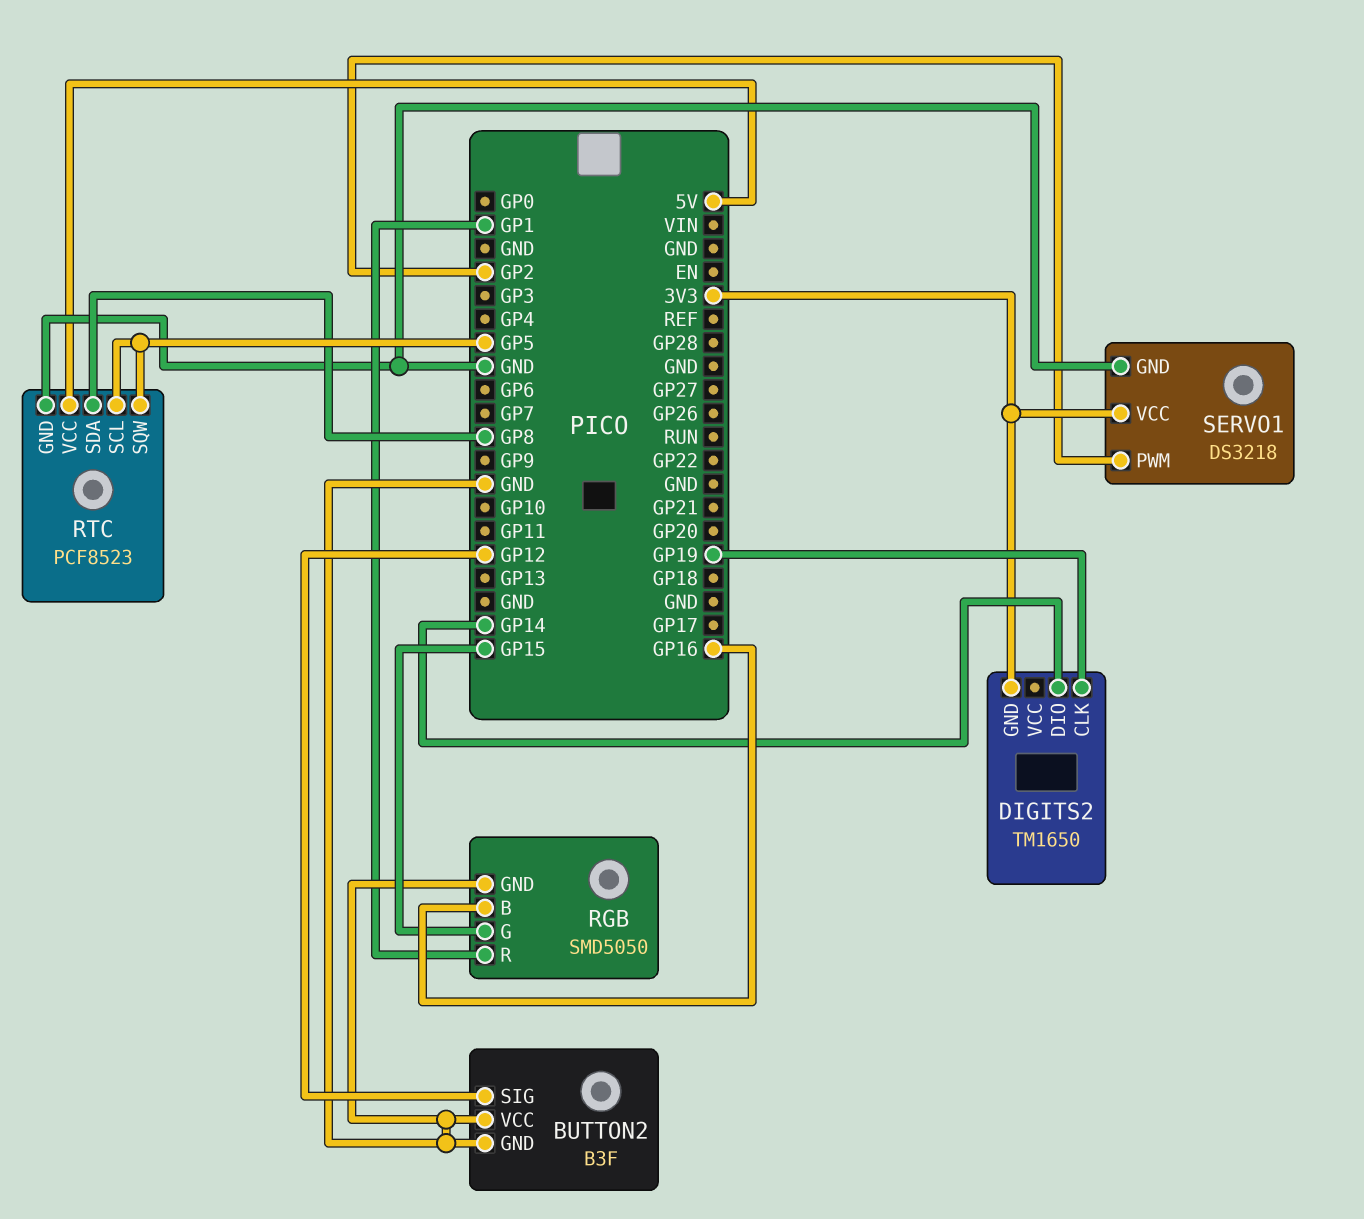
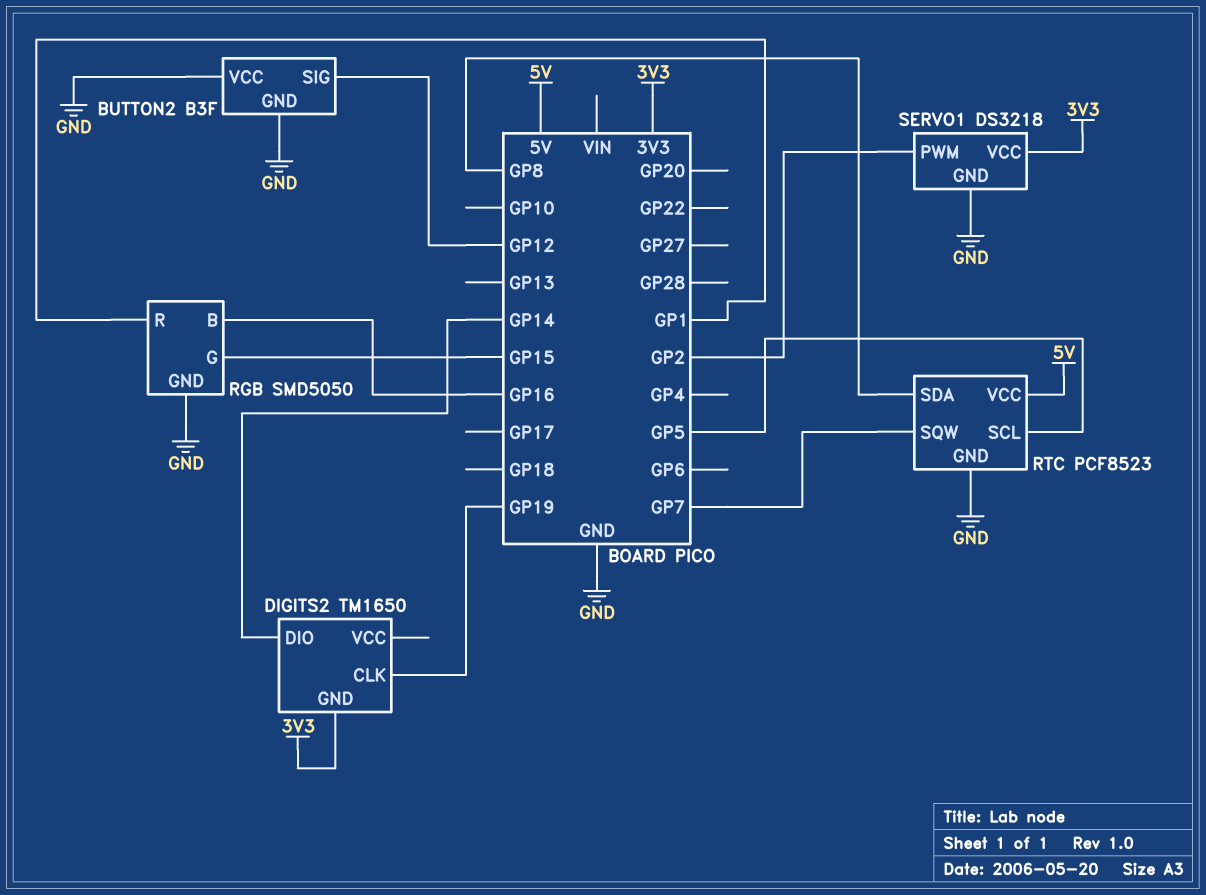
RTC pin SQW: GP5 -> GP7

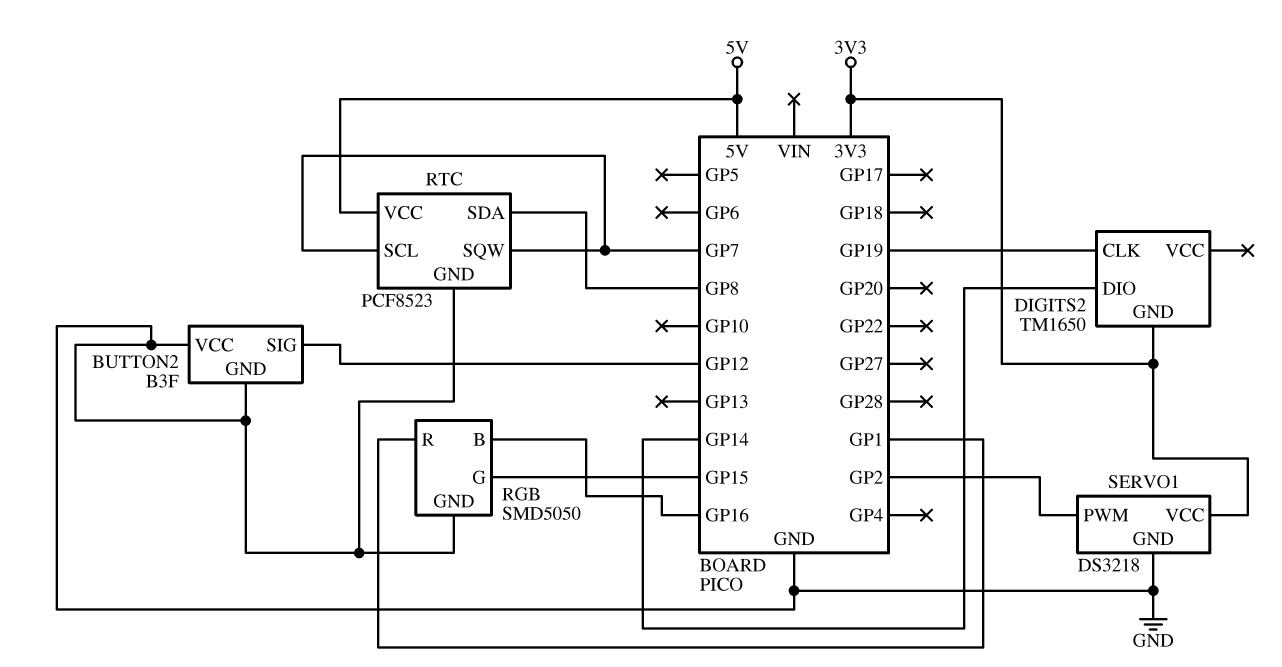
RTC pin SCL: GP5 -> GP7

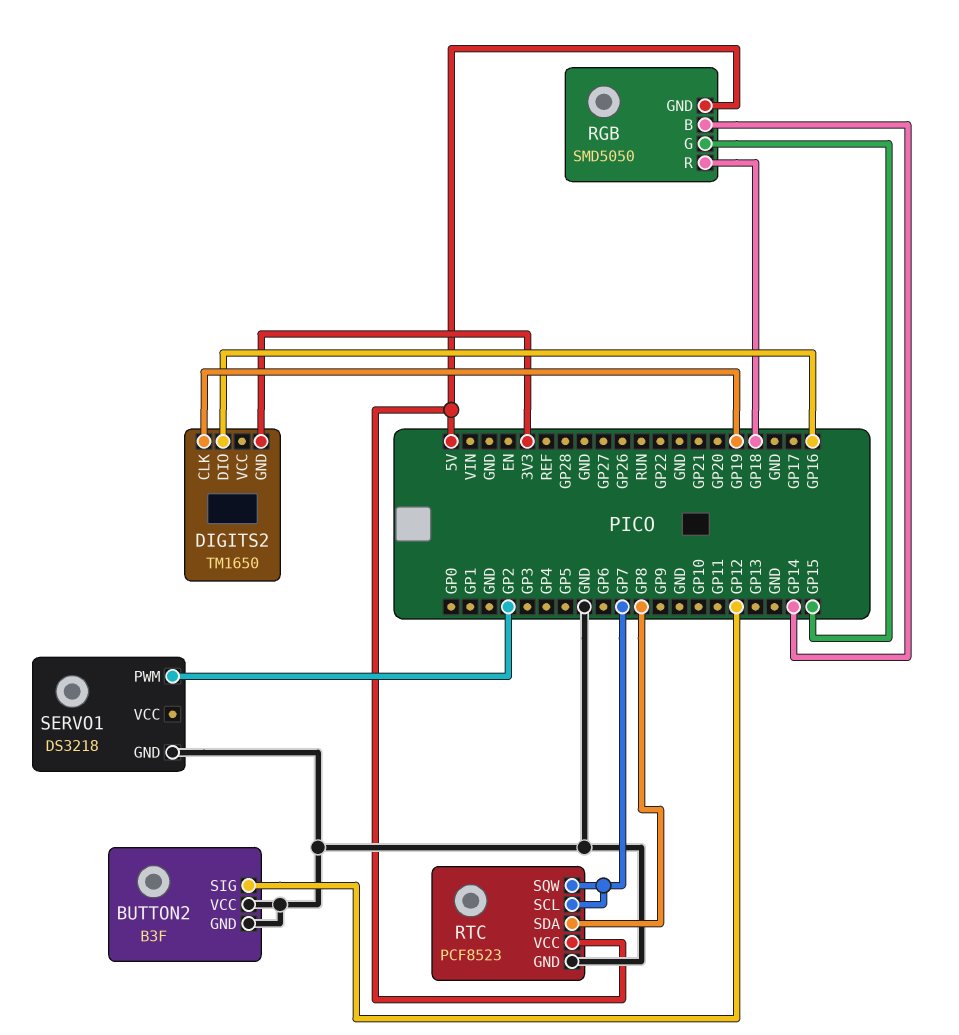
DIGITS2 pin DIO: GP14 -> GP16
RGB pin B: GP16 -> GP14
RGB pin GND: GND -> 5V
RGB pin R: GP1 -> GP18
SERVO1 pin VCC: 3V3 -> none

